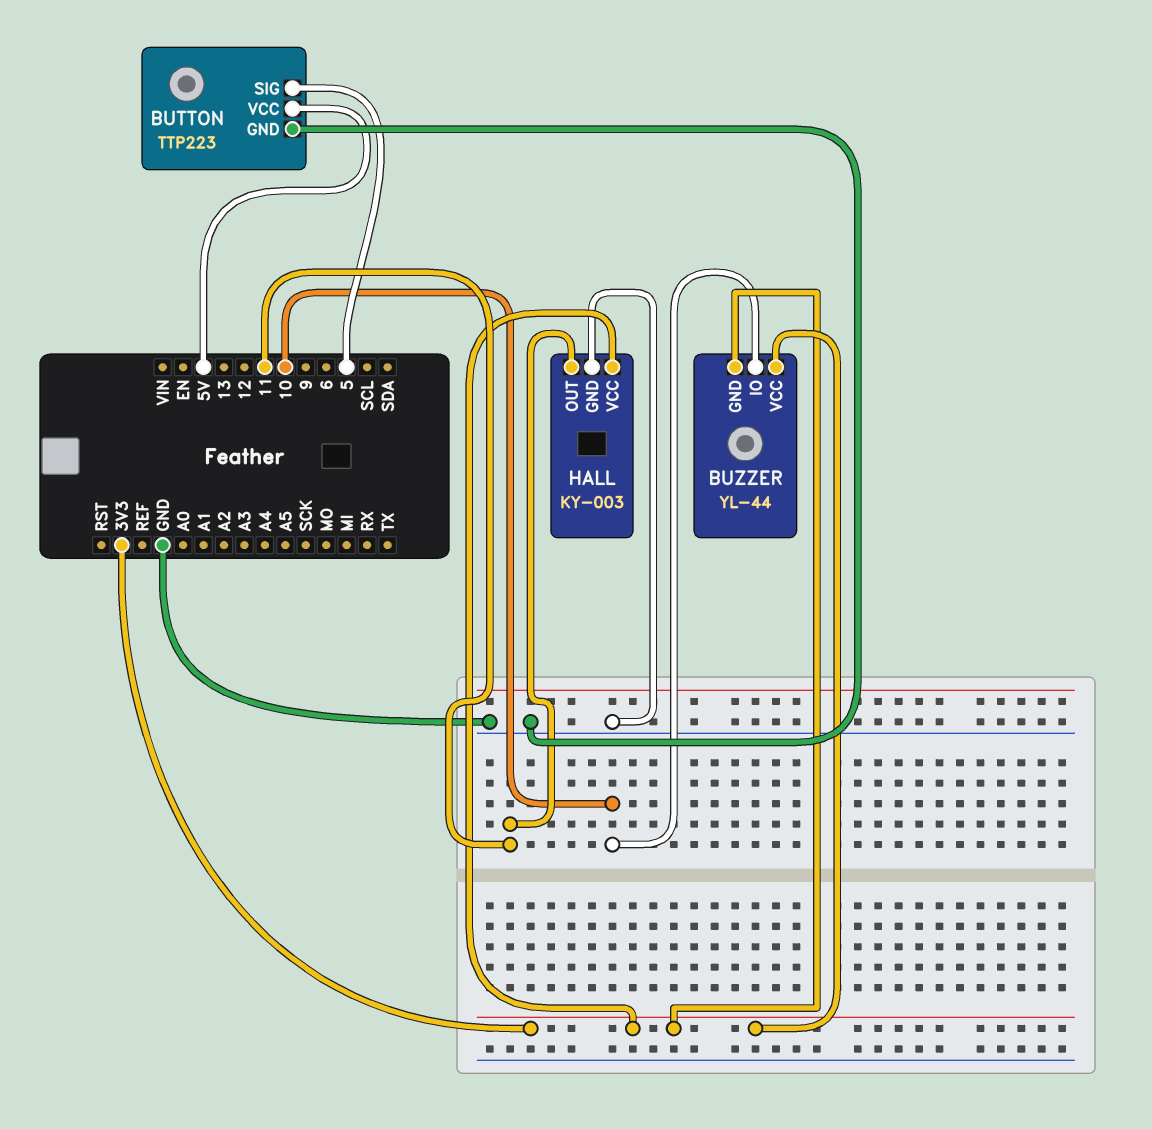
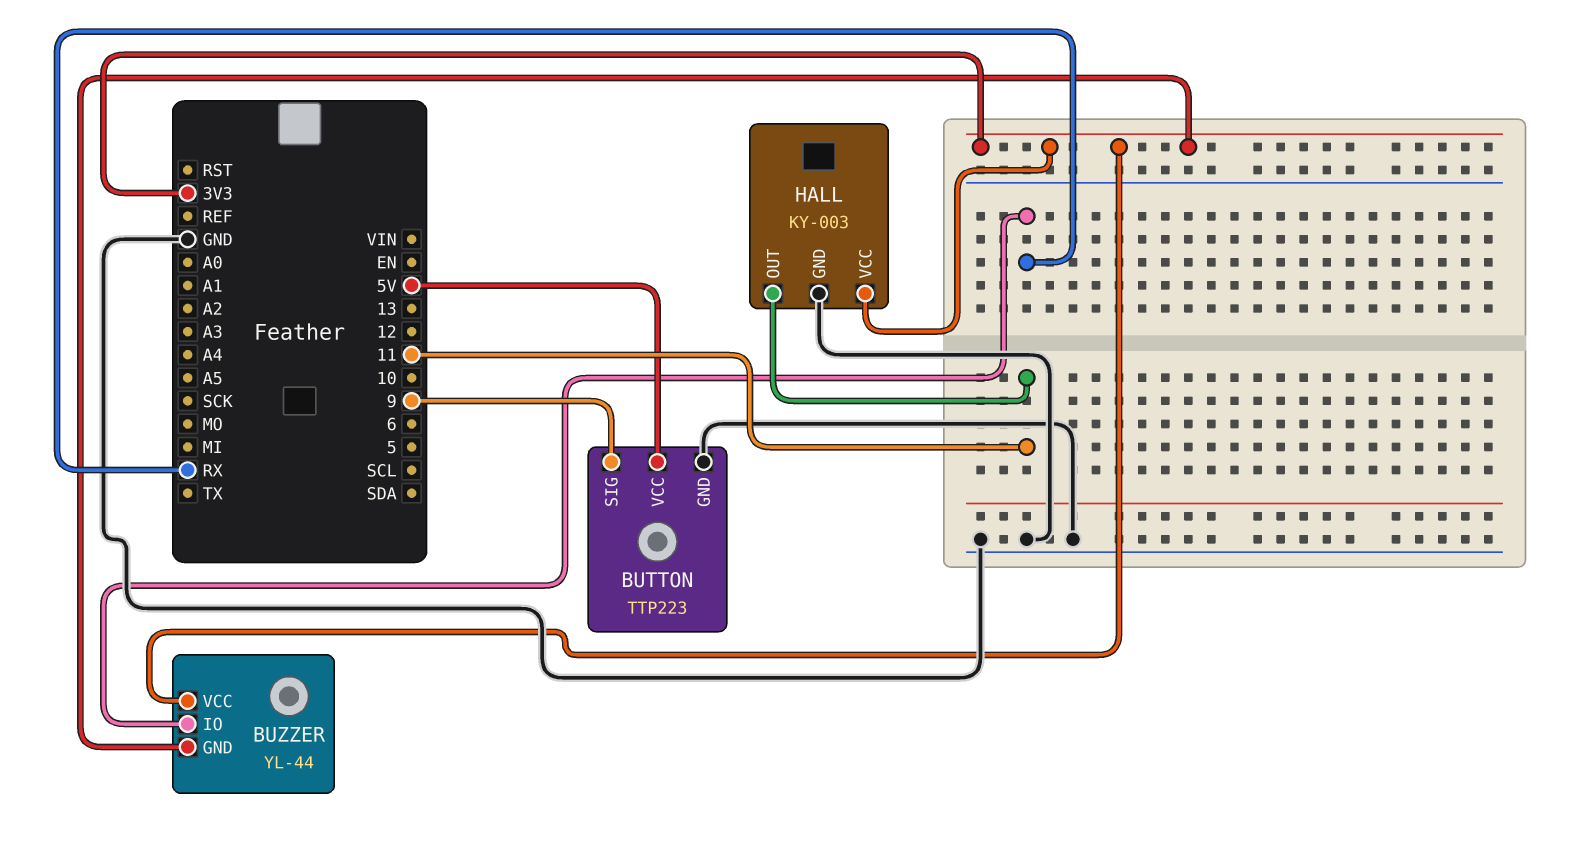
BUTTON pin SIG: 5 -> 9
BUZZER pin IO: 10 -> RX

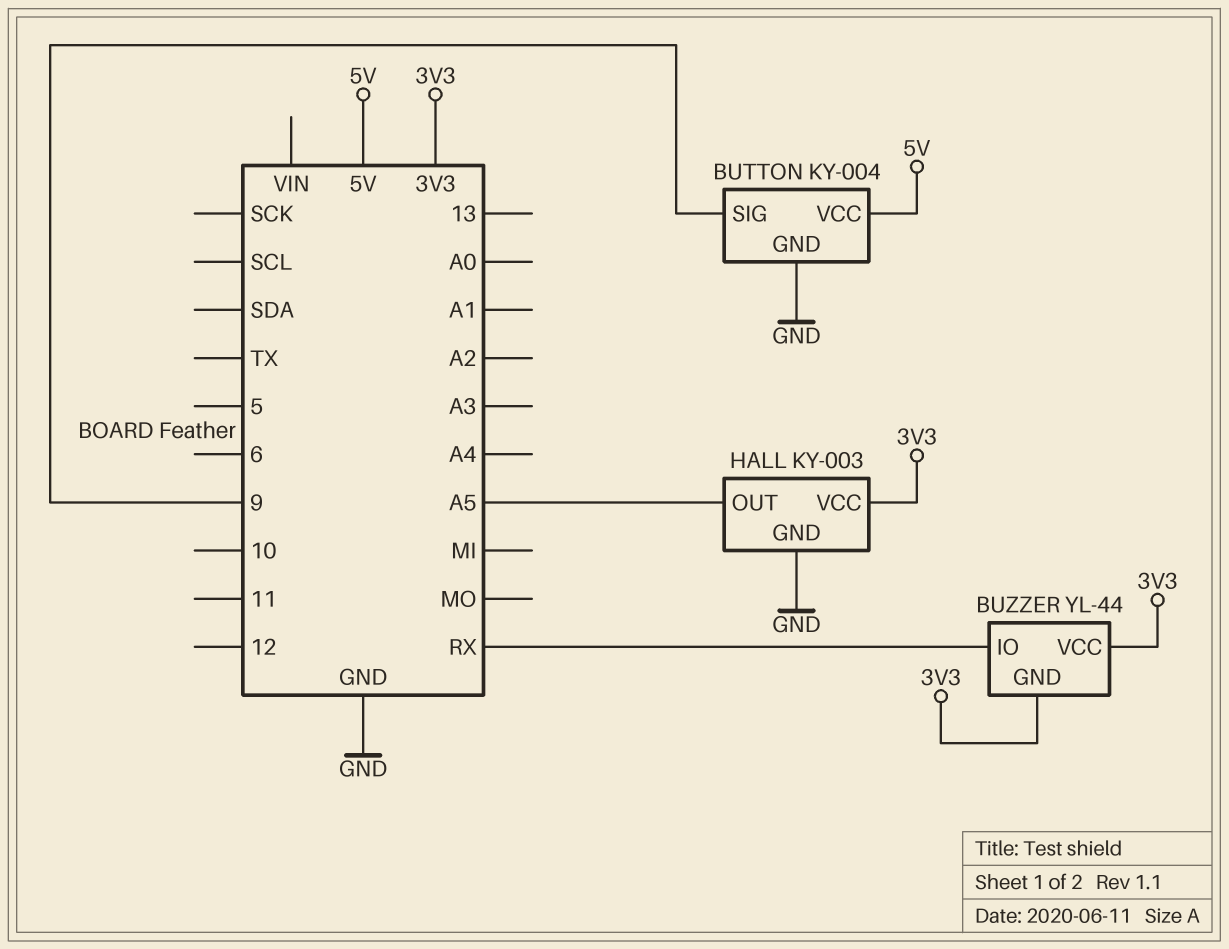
BUTTON: TTP223 -> KY-004
HALL pin OUT: 11 -> A5

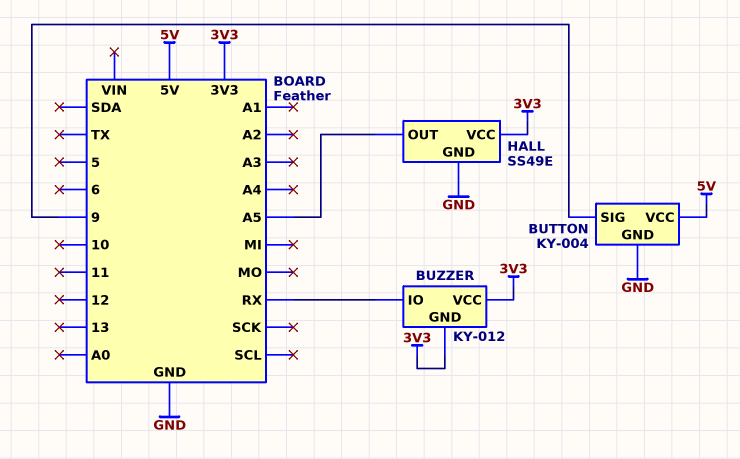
BUZZER: YL-44 -> KY-012
HALL: KY-003 -> SS49E

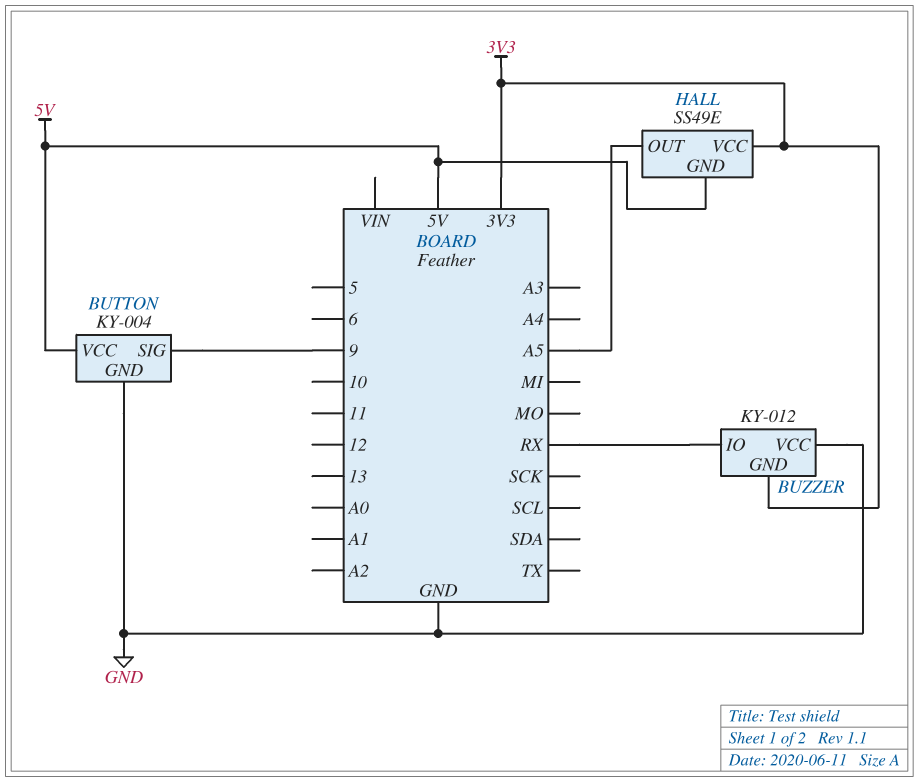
BUZZER pin VCC: 3V3 -> GND
HALL pin GND: GND -> 5V

